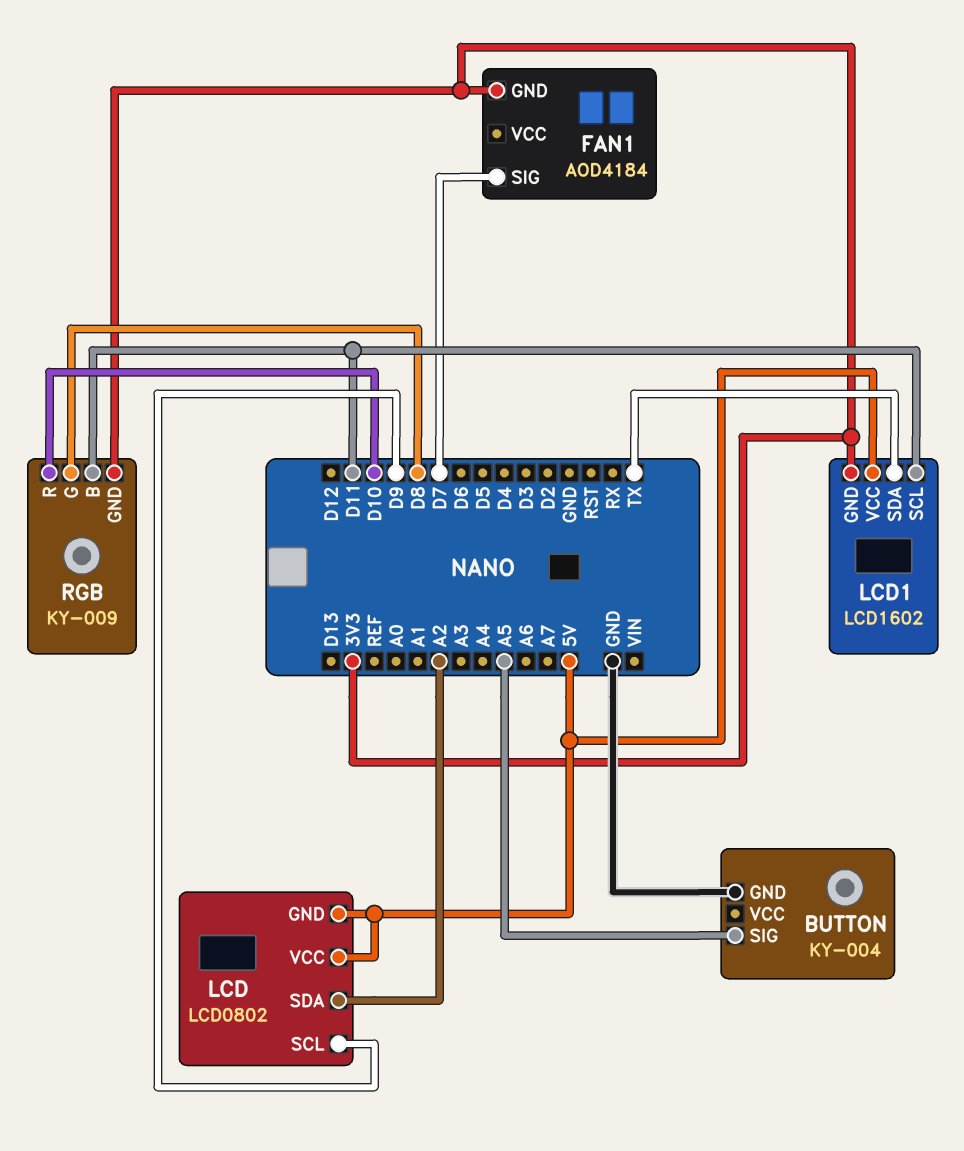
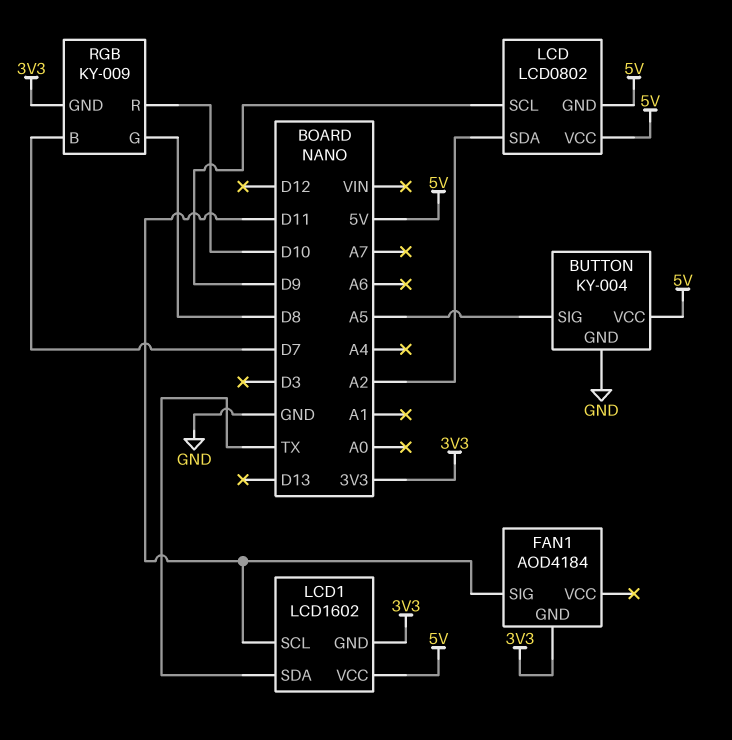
BUTTON pin VCC: none -> 5V
FAN1 pin SIG: D7 -> D11
RGB pin B: D11 -> D7

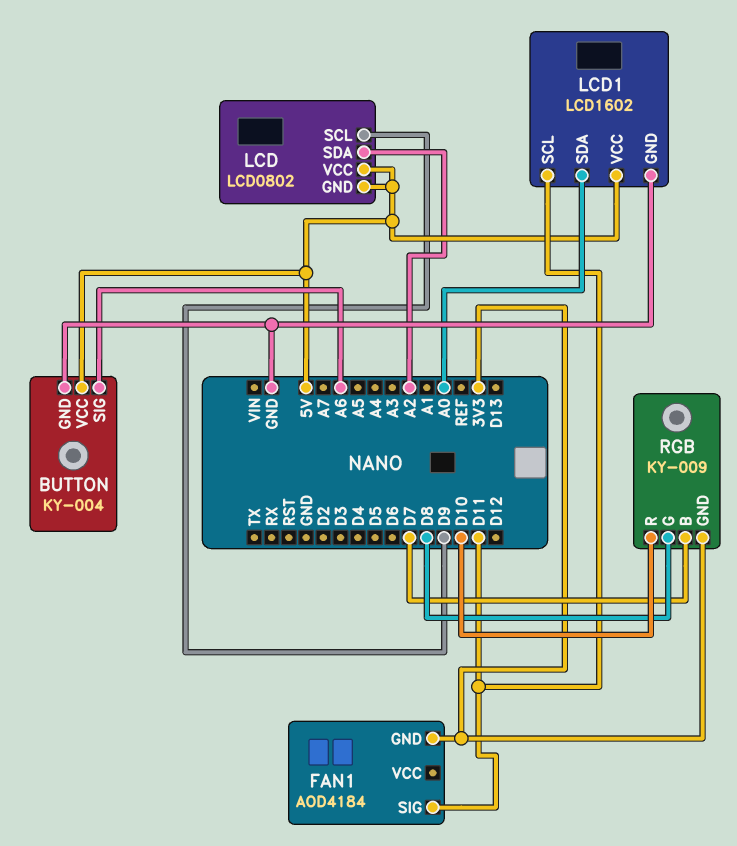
BUTTON pin SIG: A5 -> A6
LCD1 pin GND: 3V3 -> GND
LCD1 pin SDA: TX -> A0

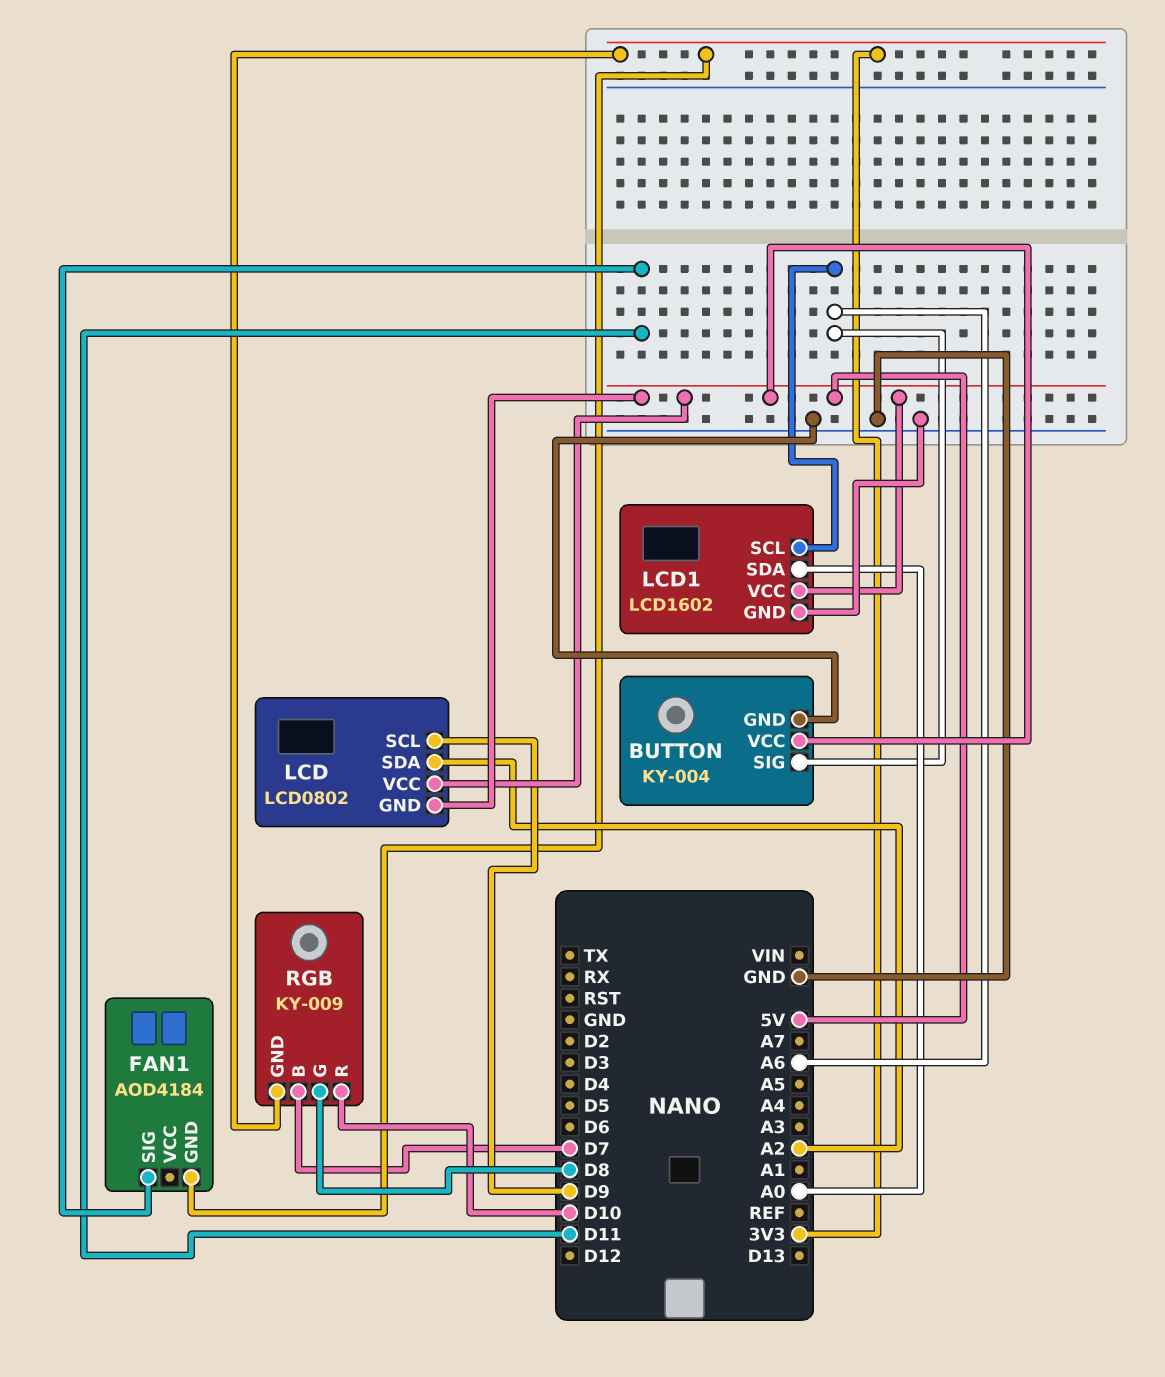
LCD1 pin SCL: D11 -> A6

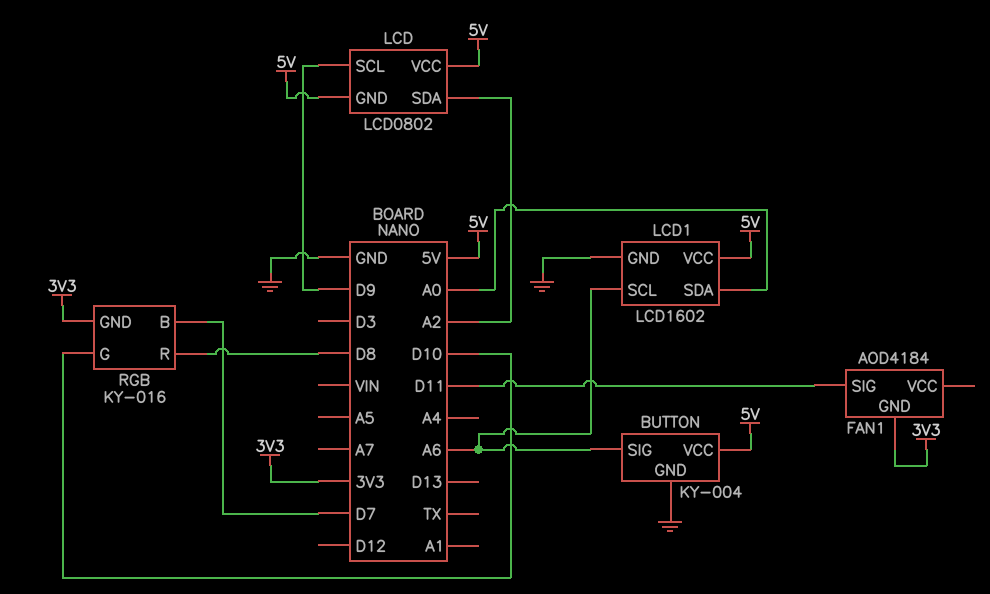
RGB: KY-009 -> KY-016
RGB pin G: D8 -> D10
RGB pin R: D10 -> D8

